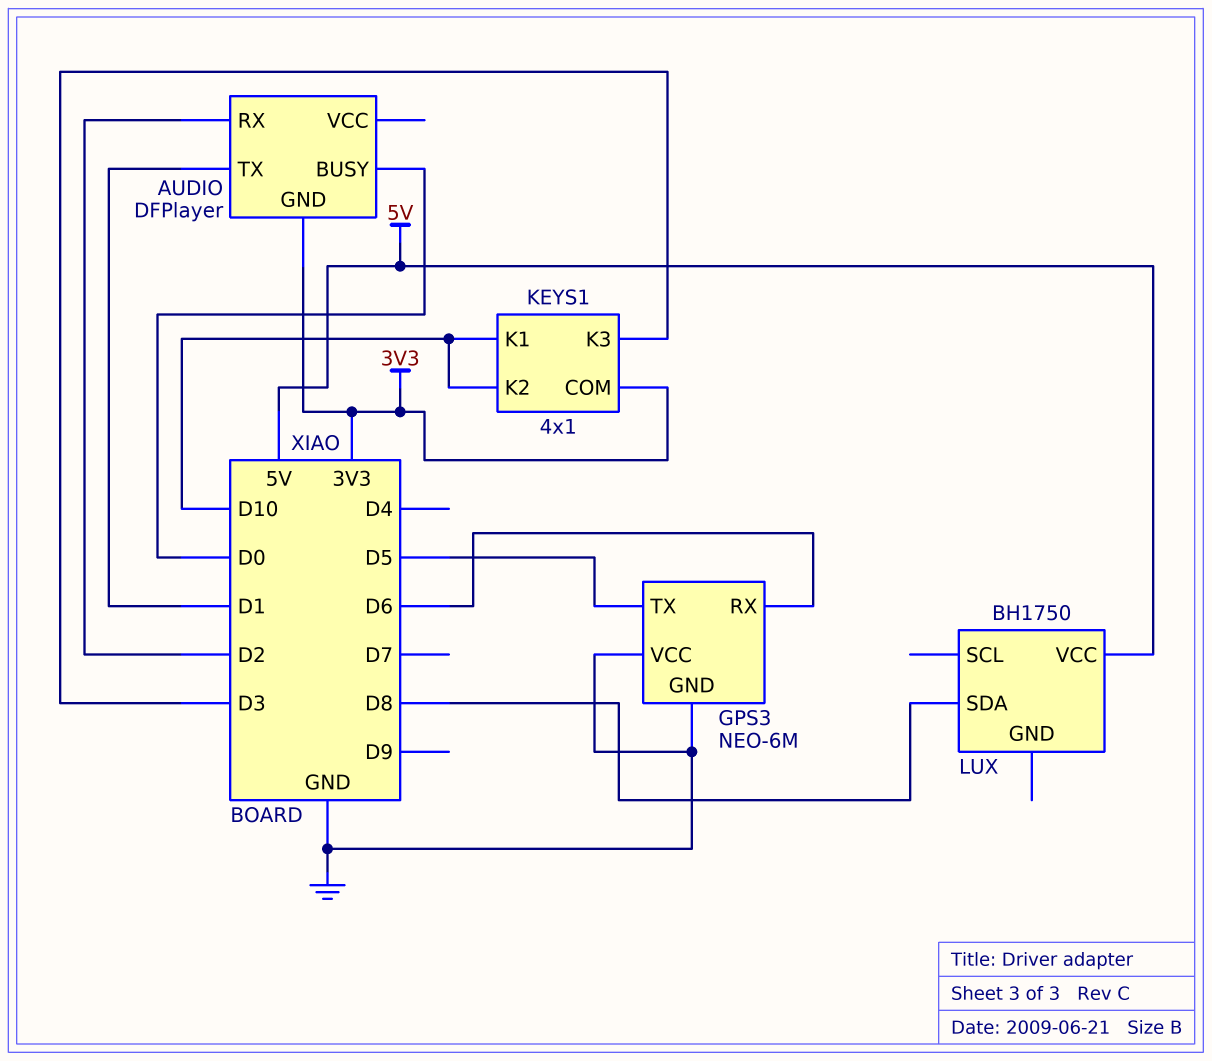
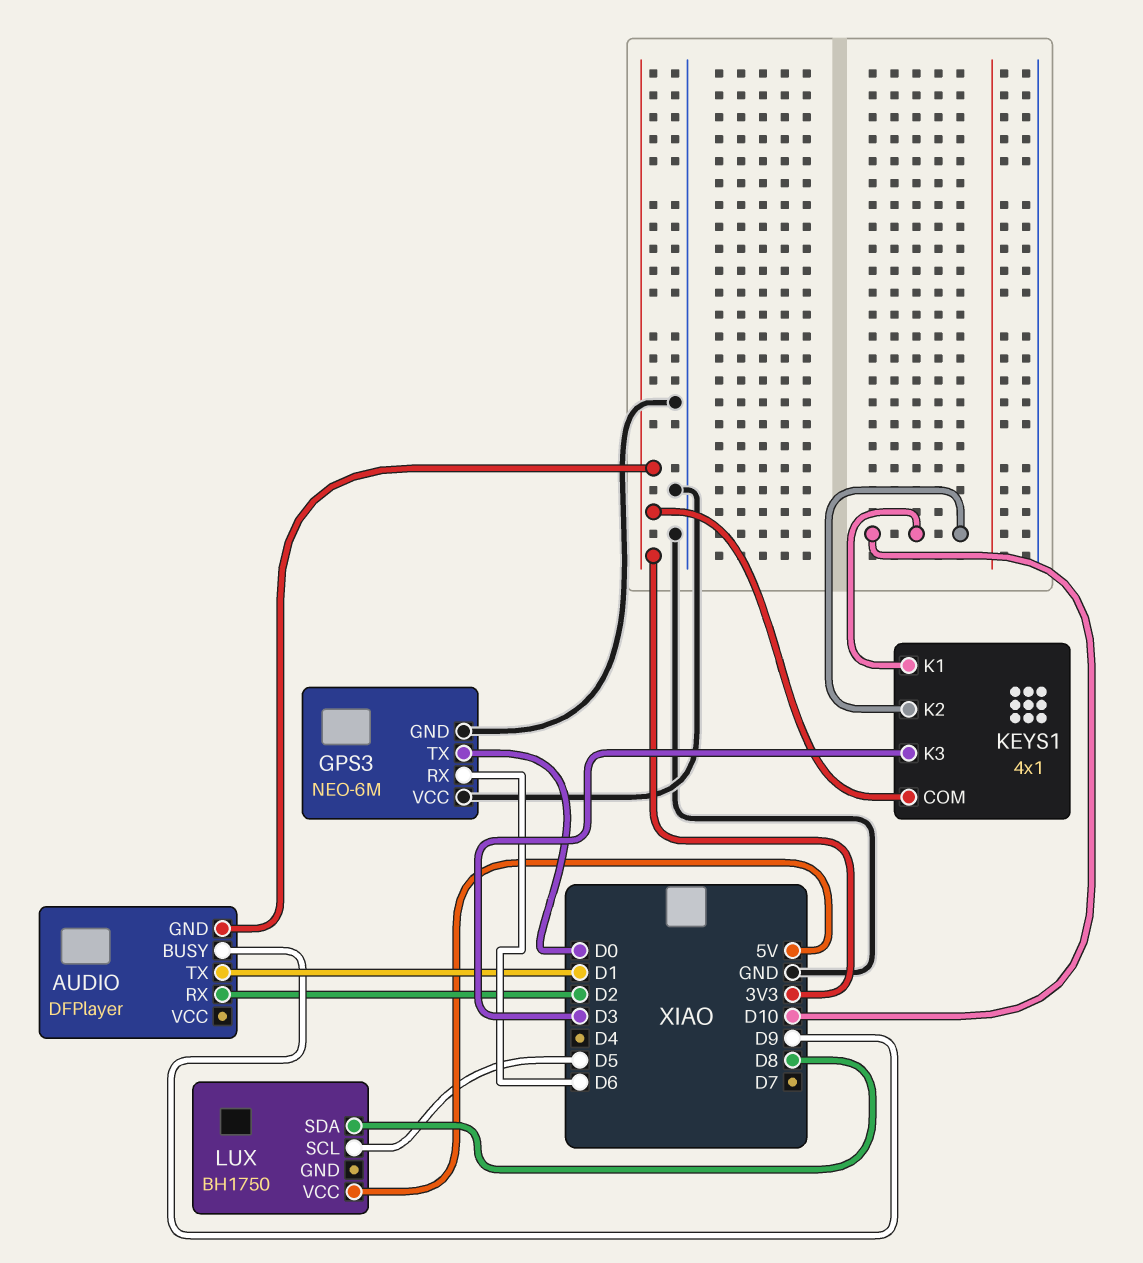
AUDIO pin BUSY: D0 -> D9
GPS3 pin TX: D5 -> D0
LUX pin SCL: none -> D5

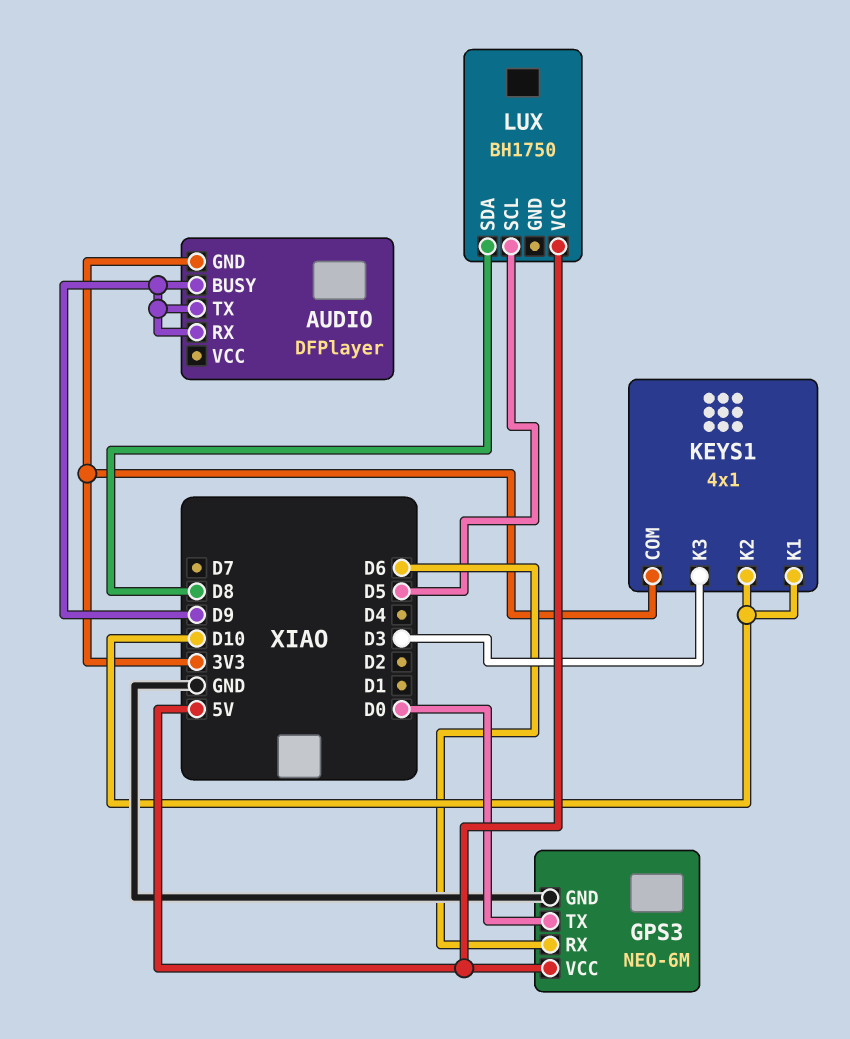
AUDIO pin RX: D2 -> D9
AUDIO pin TX: D1 -> D9
GPS3 pin VCC: GND -> 5V

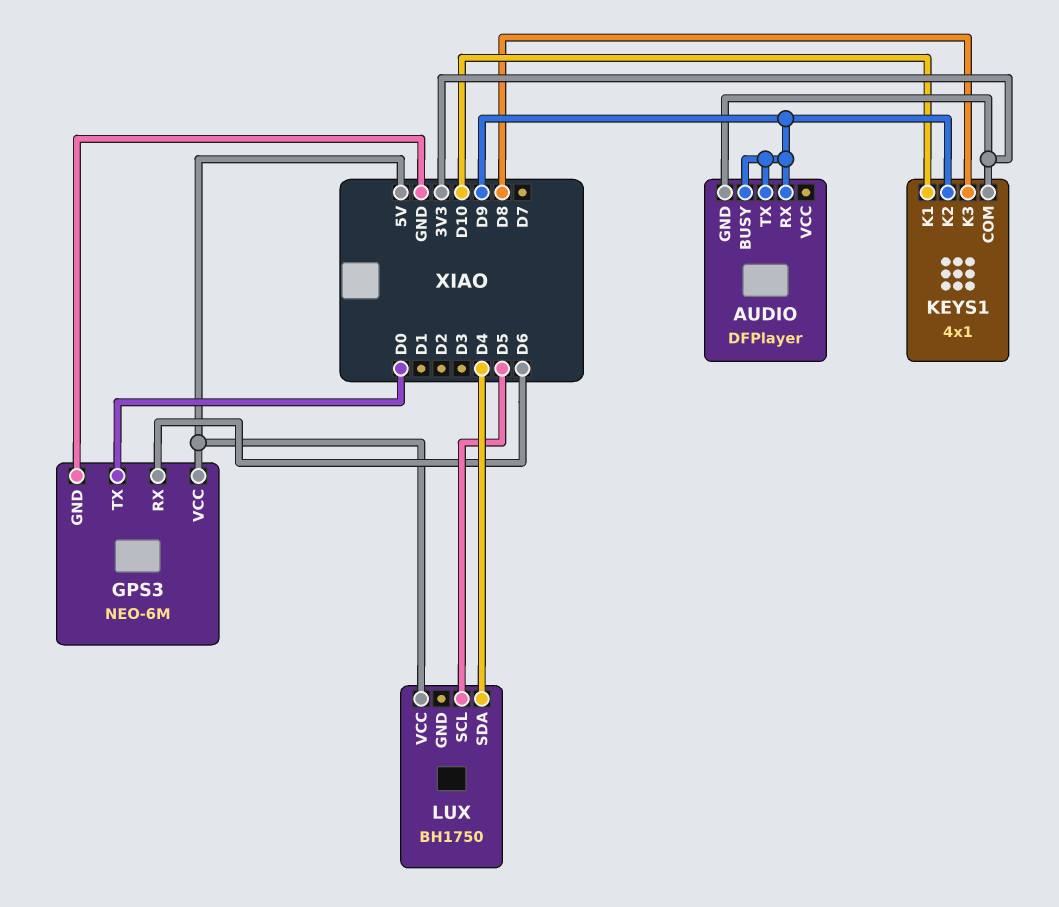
KEYS1 pin K2: D10 -> D9
KEYS1 pin K3: D3 -> D8
LUX pin SDA: D8 -> D4

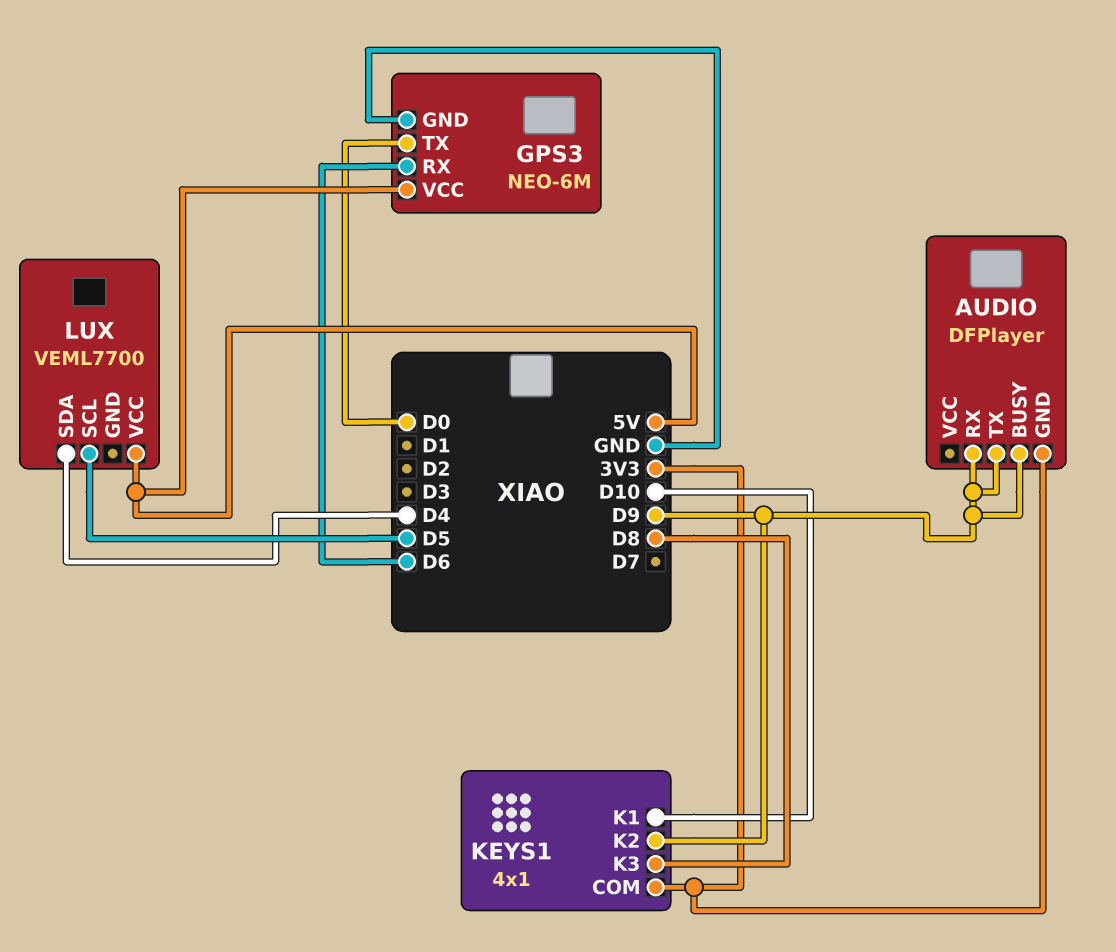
LUX: BH1750 -> VEML7700

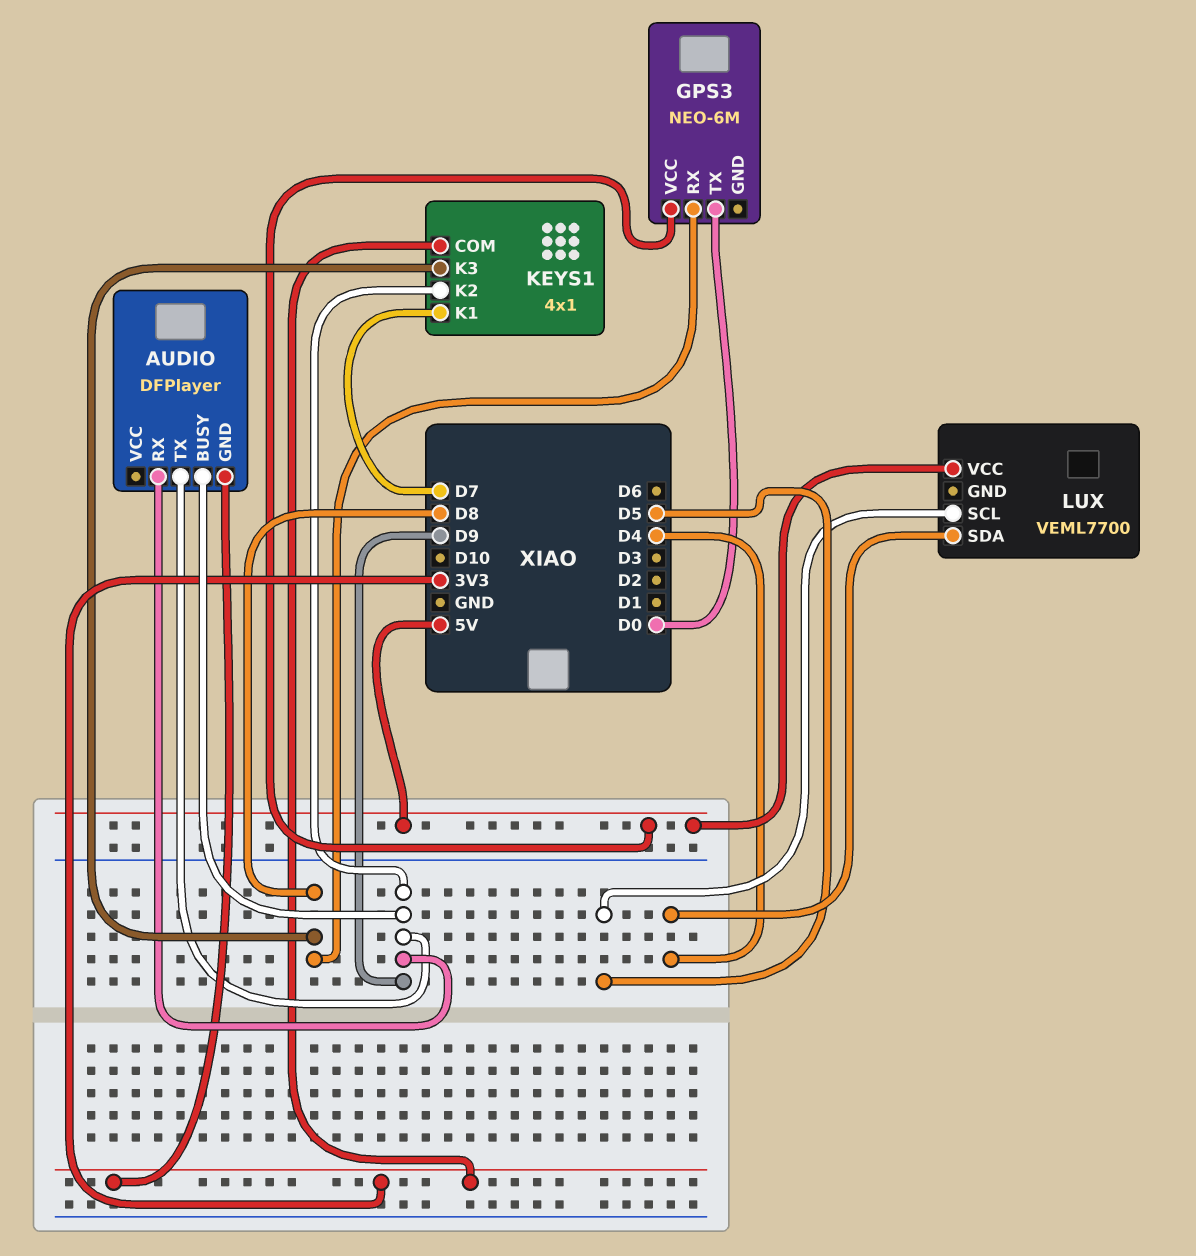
GPS3 pin GND: GND -> none
GPS3 pin RX: D6 -> D8
KEYS1 pin K1: D10 -> D7

